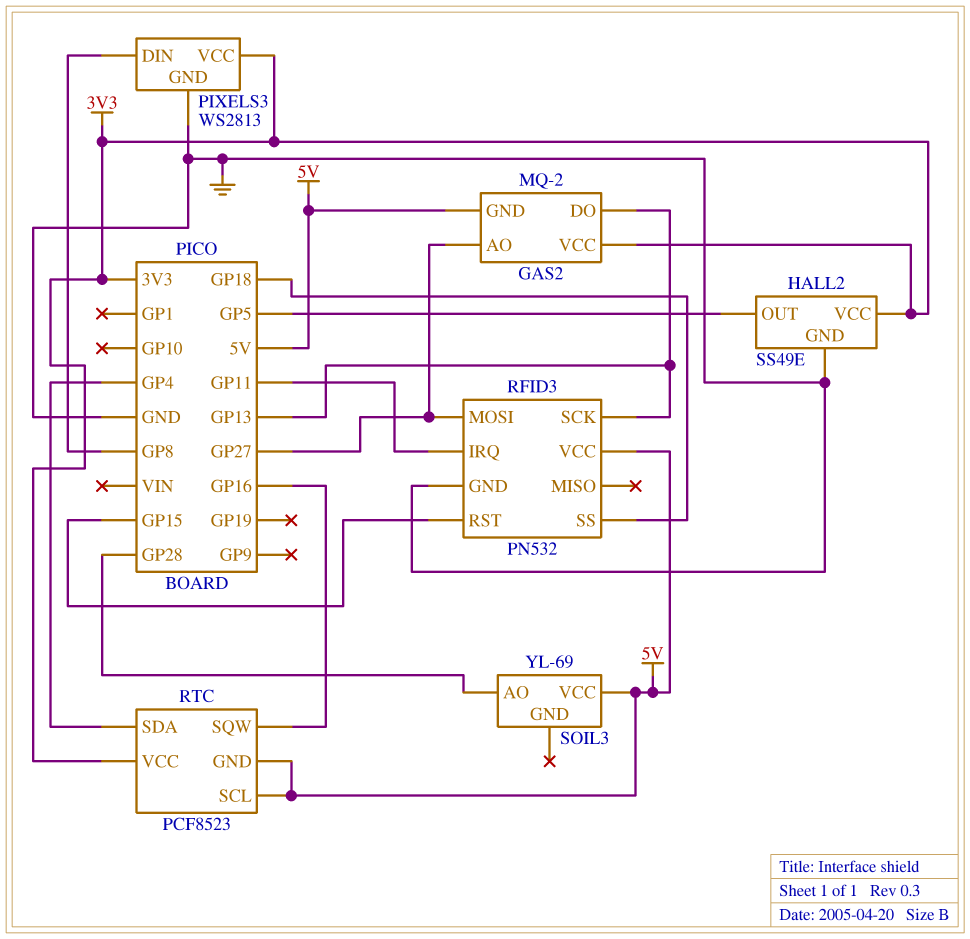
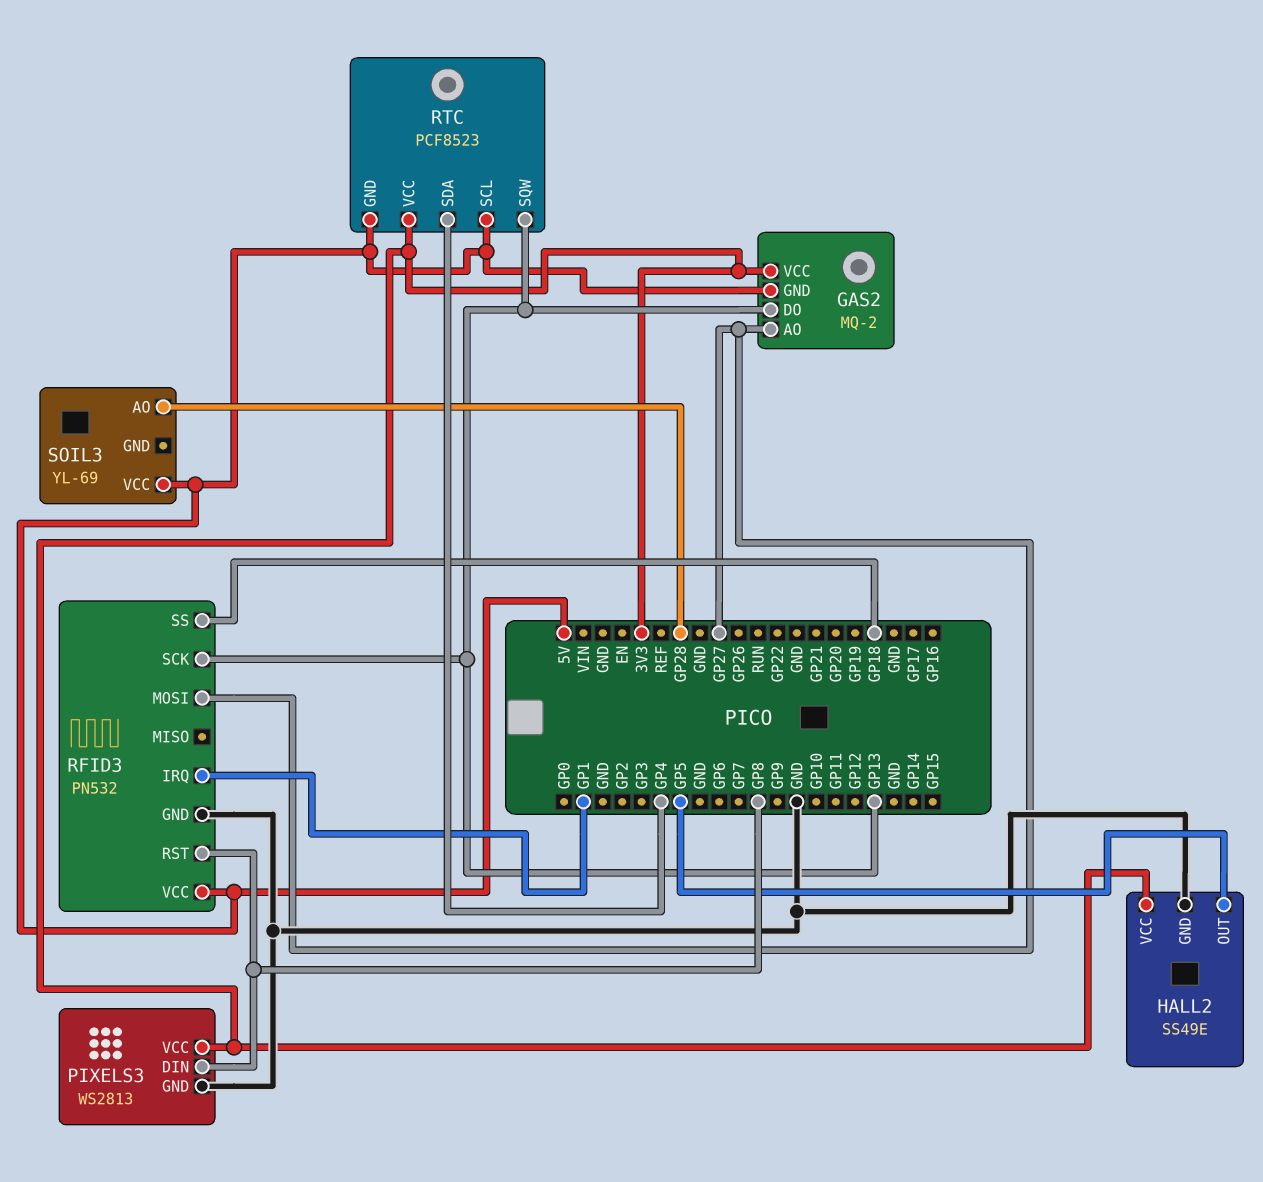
RFID3 pin IRQ: GP11 -> GP1
RFID3 pin RST: GP15 -> GP8
RTC pin SQW: GP16 -> GP13

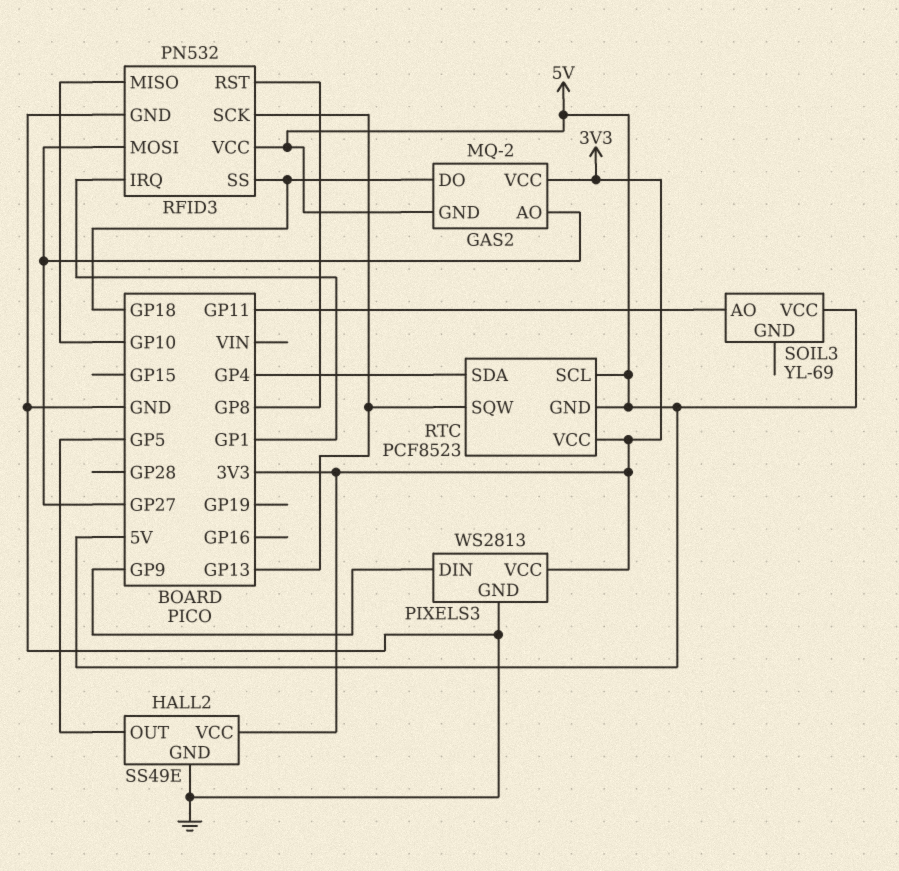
GAS2 pin DO: GP13 -> GP18
PIXELS3 pin DIN: GP8 -> GP9
RFID3 pin MISO: none -> GP10
SOIL3 pin AO: GP28 -> GP11

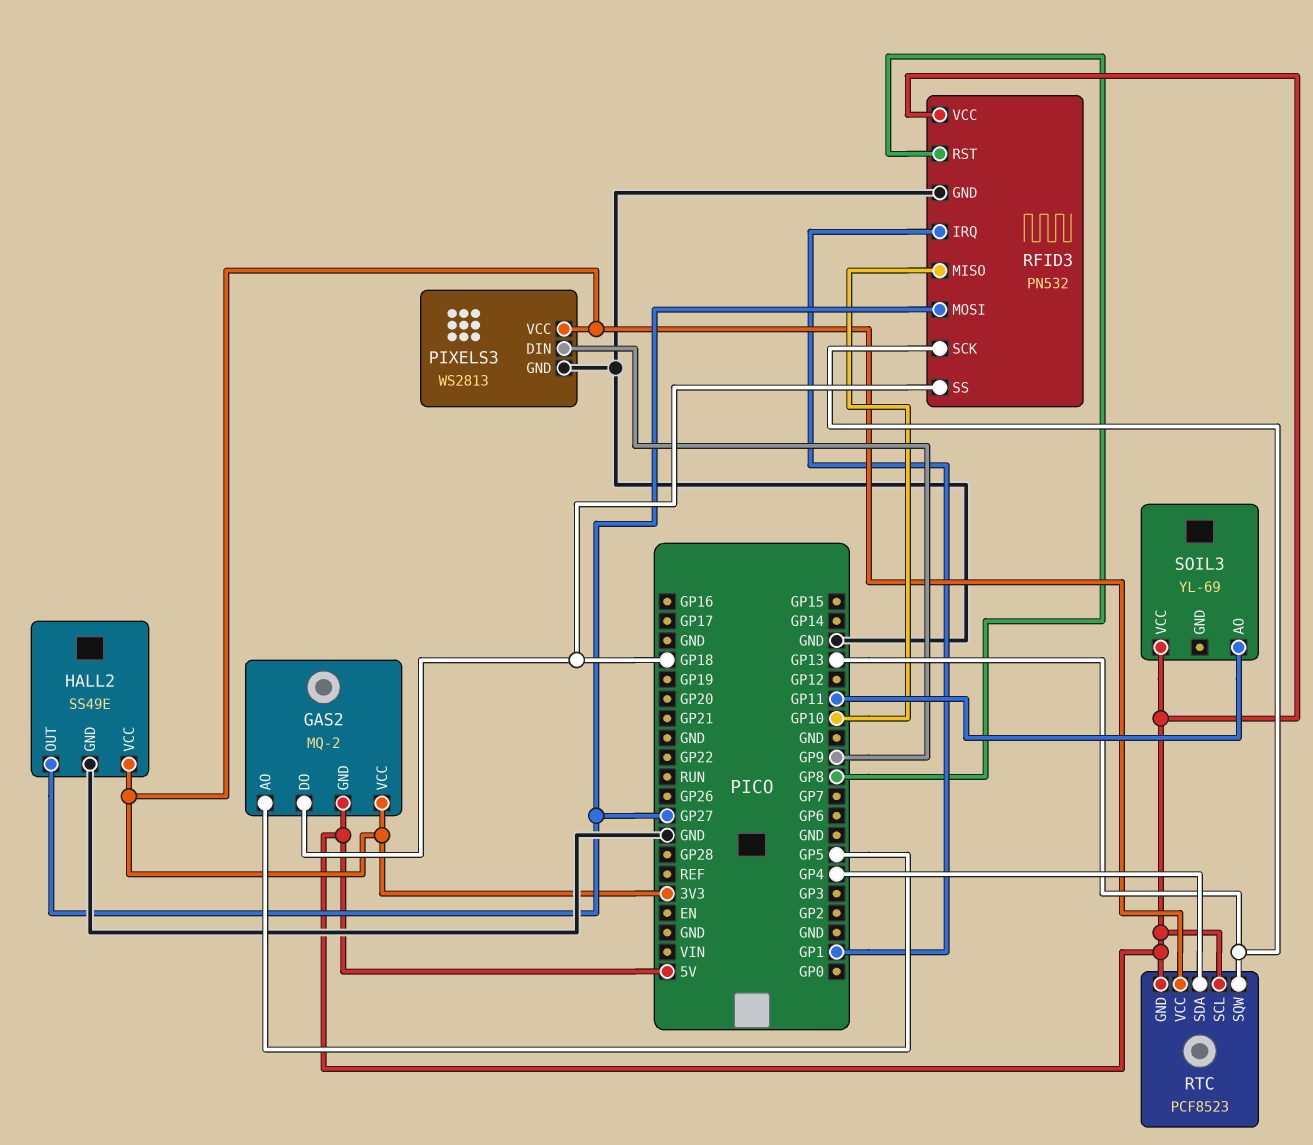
GAS2 pin AO: GP27 -> GP5
HALL2 pin OUT: GP5 -> GP27

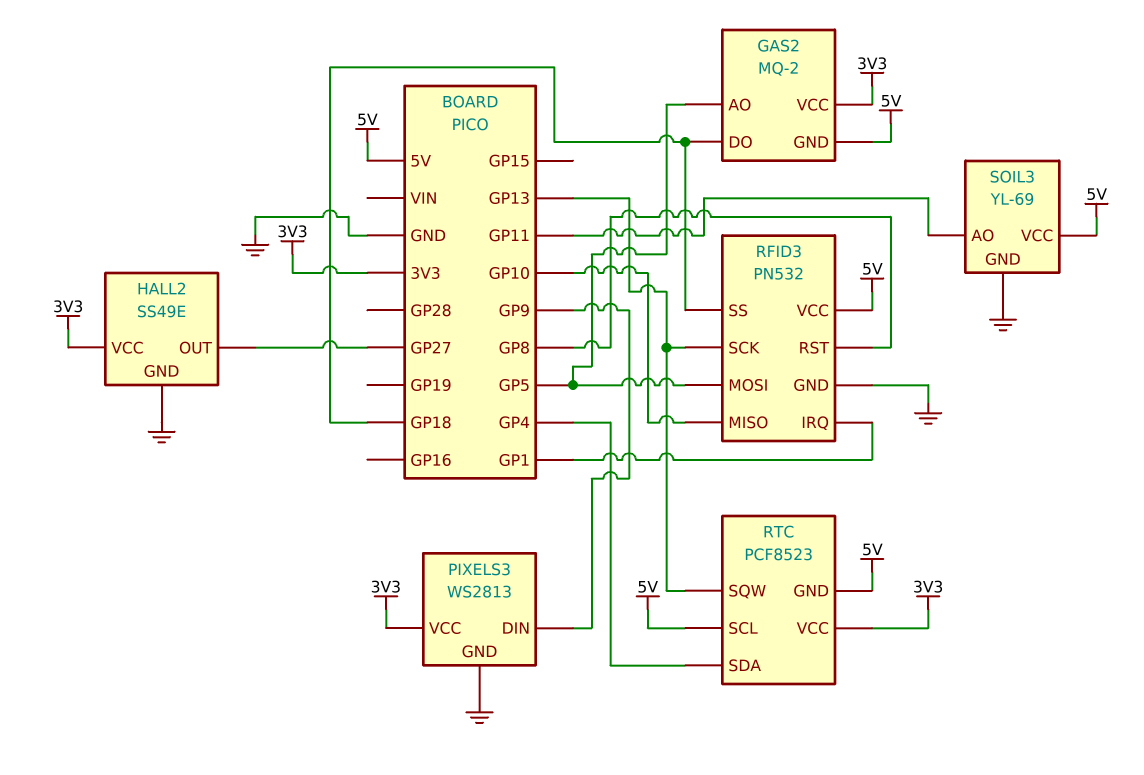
RFID3 pin MOSI: GP27 -> GP5
SOIL3 pin GND: none -> GND

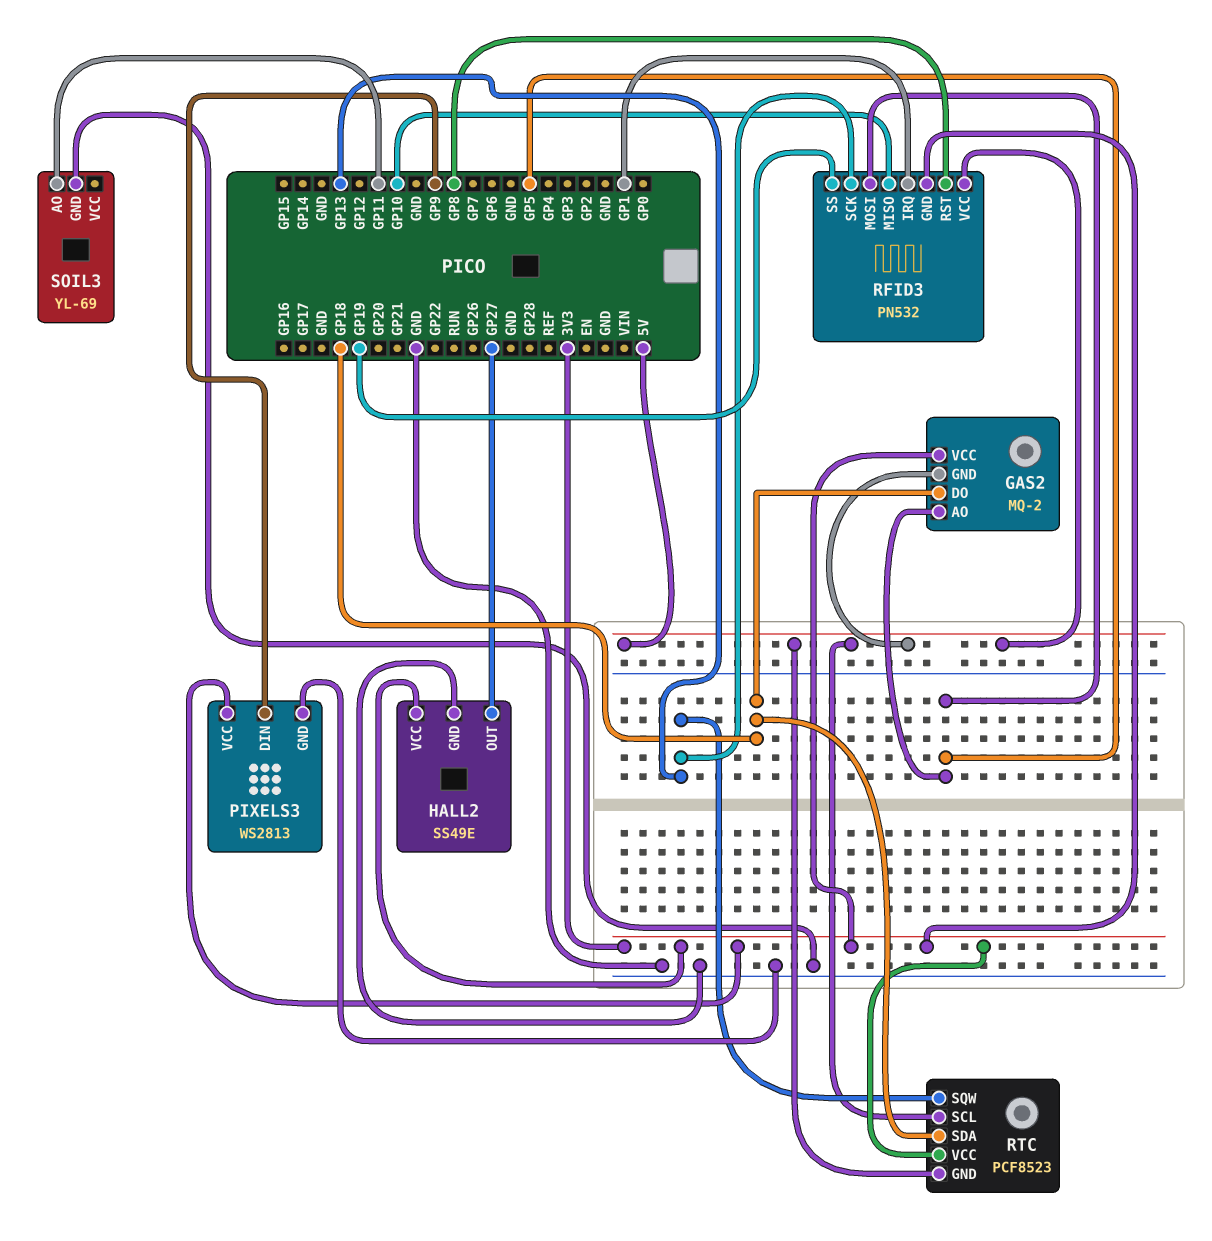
RFID3 pin GND: GND -> 3V3
RFID3 pin SS: GP18 -> GP19
RTC pin SDA: GP4 -> GP18
SOIL3 pin VCC: 5V -> none

